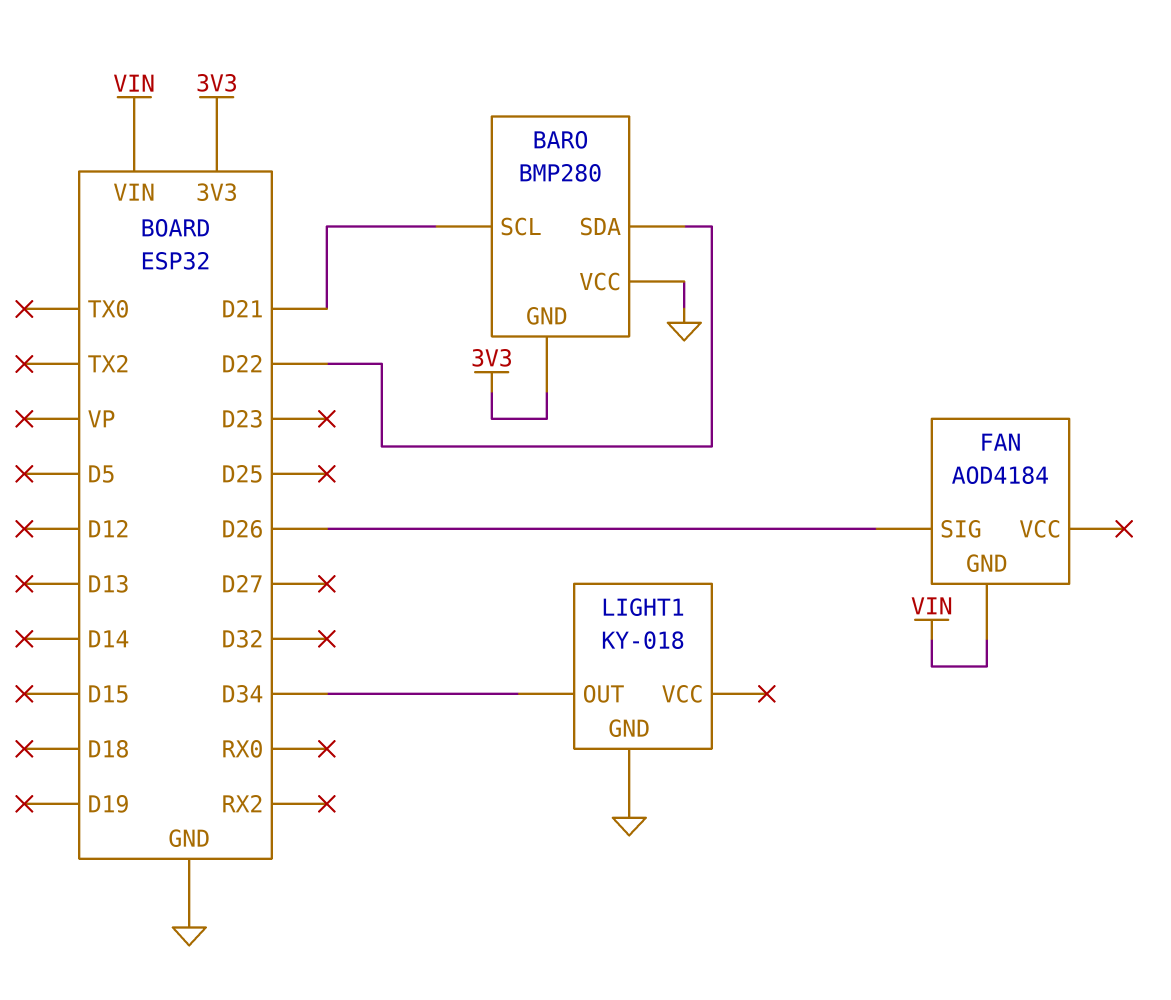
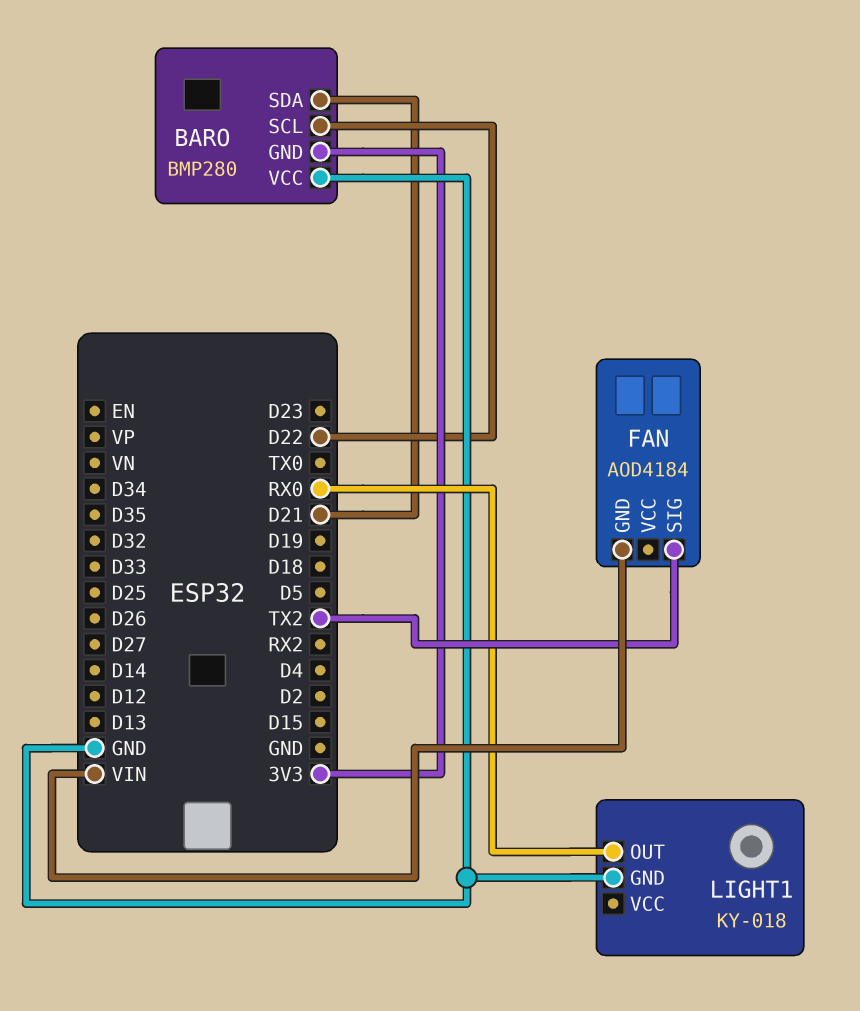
BARO pin SCL: D21 -> D22
BARO pin SDA: D22 -> D21
FAN pin SIG: D26 -> TX2
LIGHT1 pin OUT: D34 -> RX0

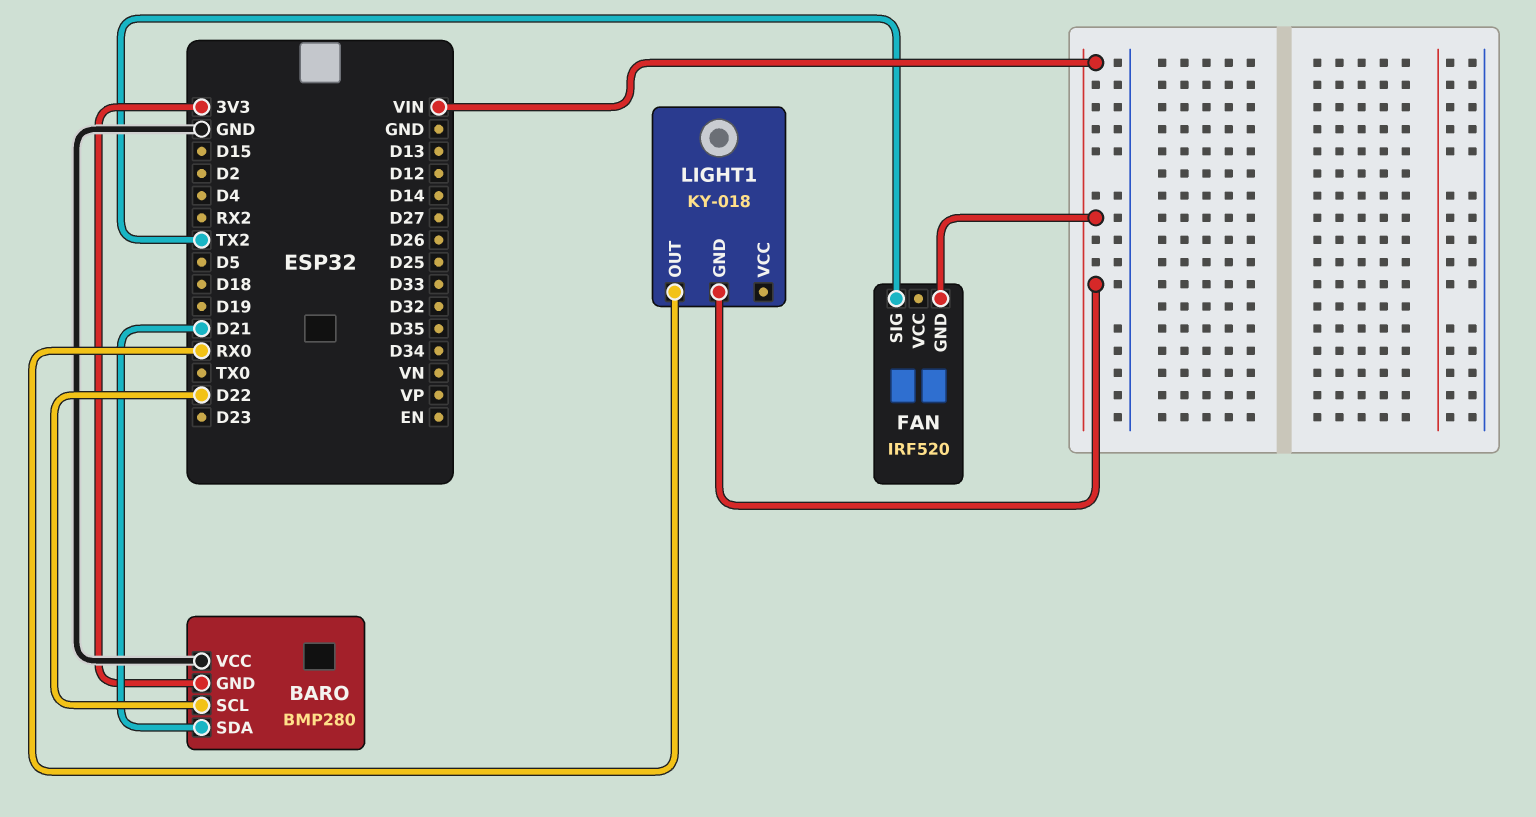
FAN: AOD4184 -> IRF520
LIGHT1 pin GND: GND -> VIN

